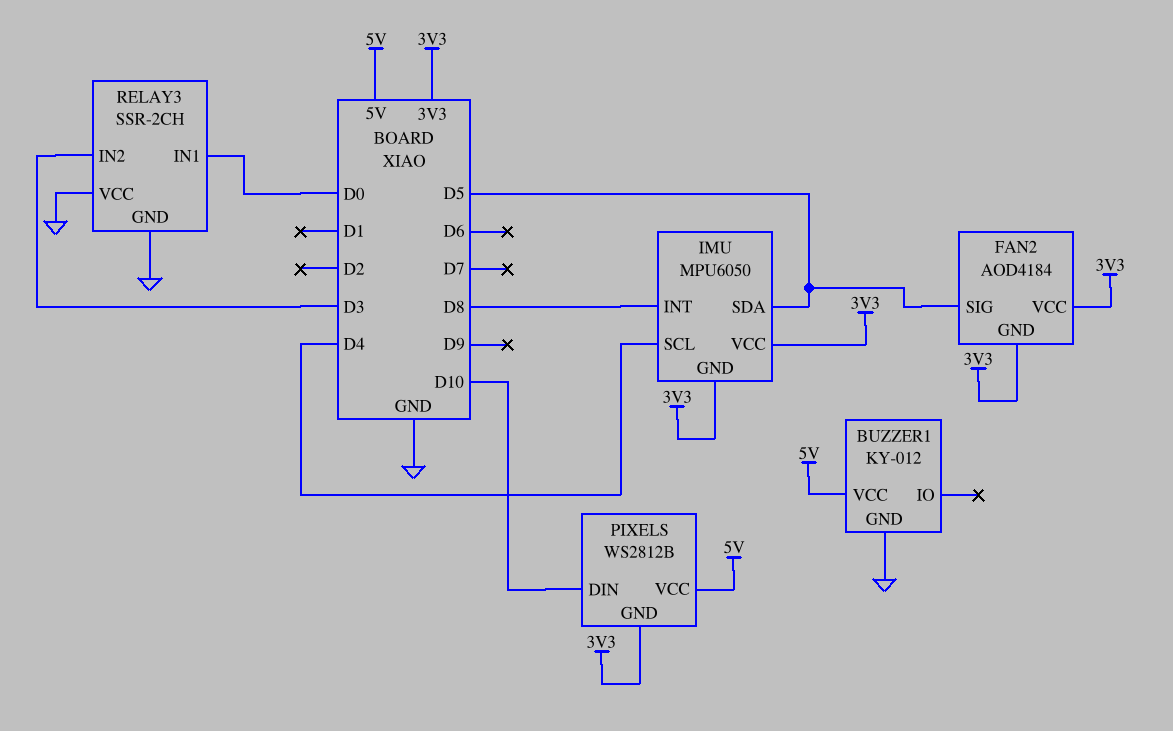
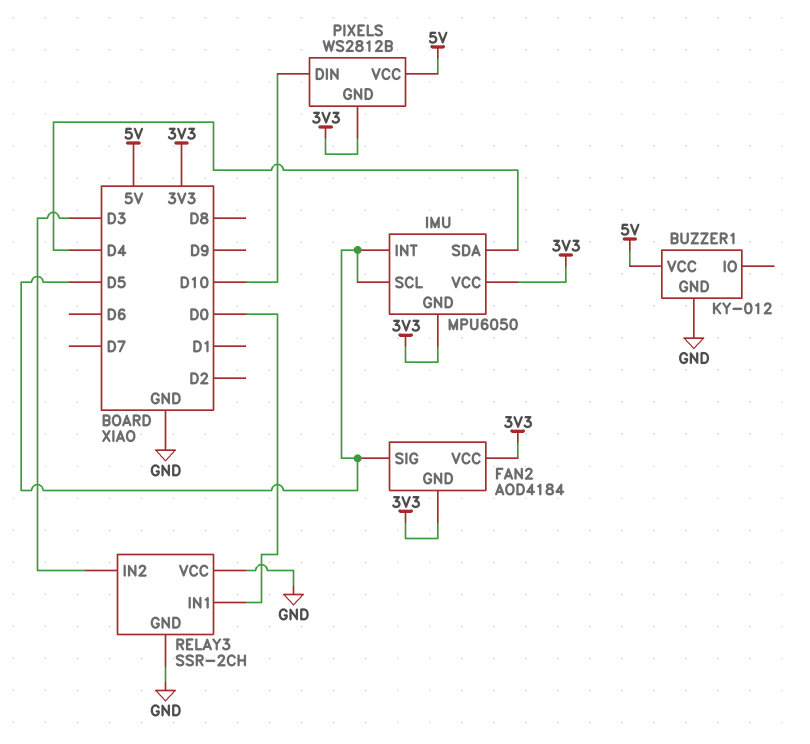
IMU pin INT: D8 -> D5
IMU pin SCL: D4 -> D5
IMU pin SDA: D5 -> D4

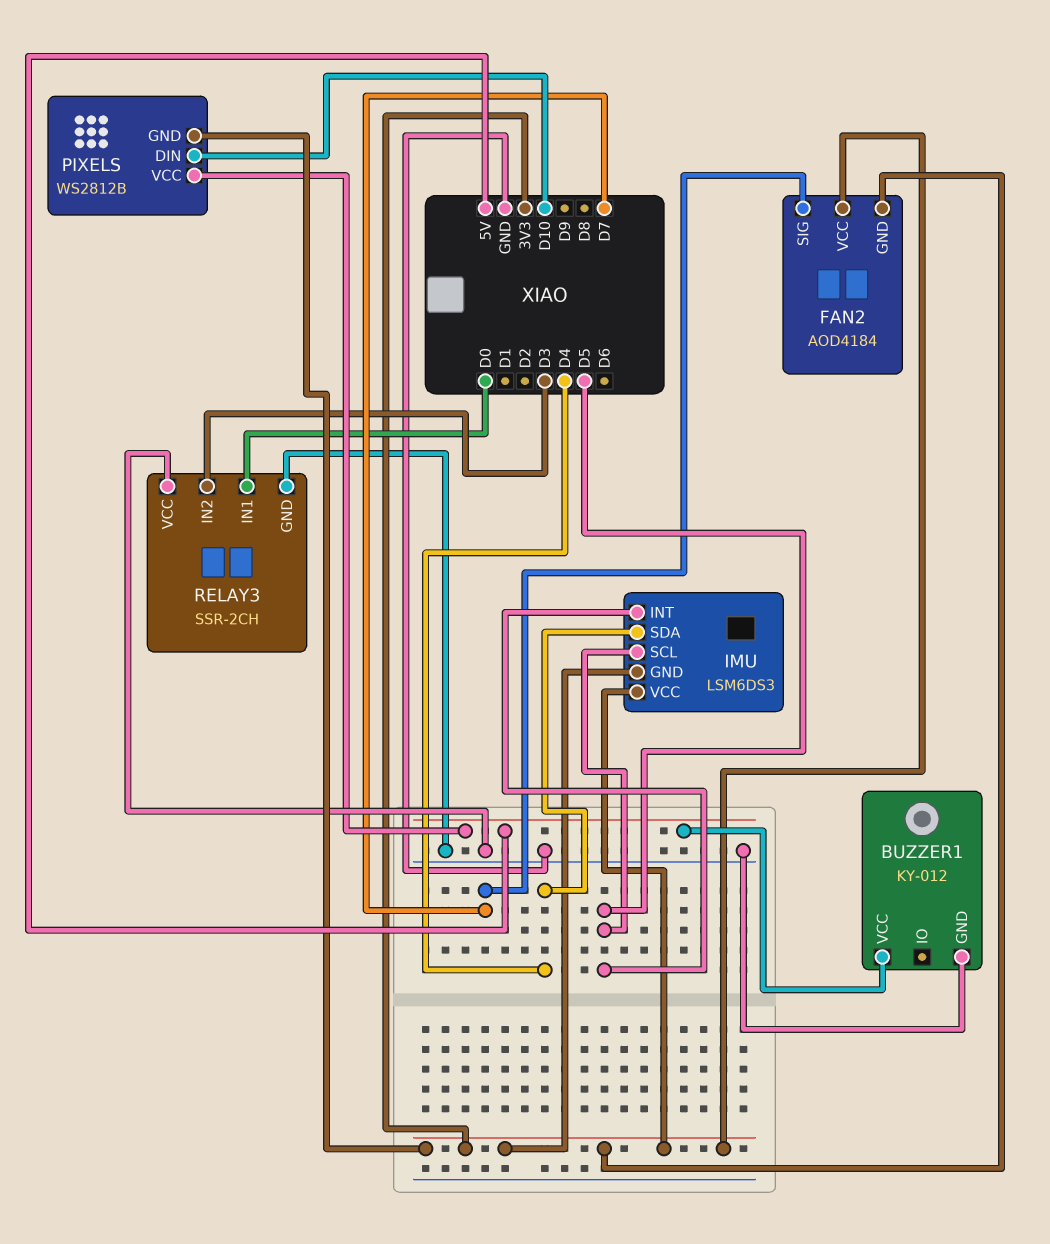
FAN2 pin SIG: D5 -> D7
IMU: MPU6050 -> LSM6DS3

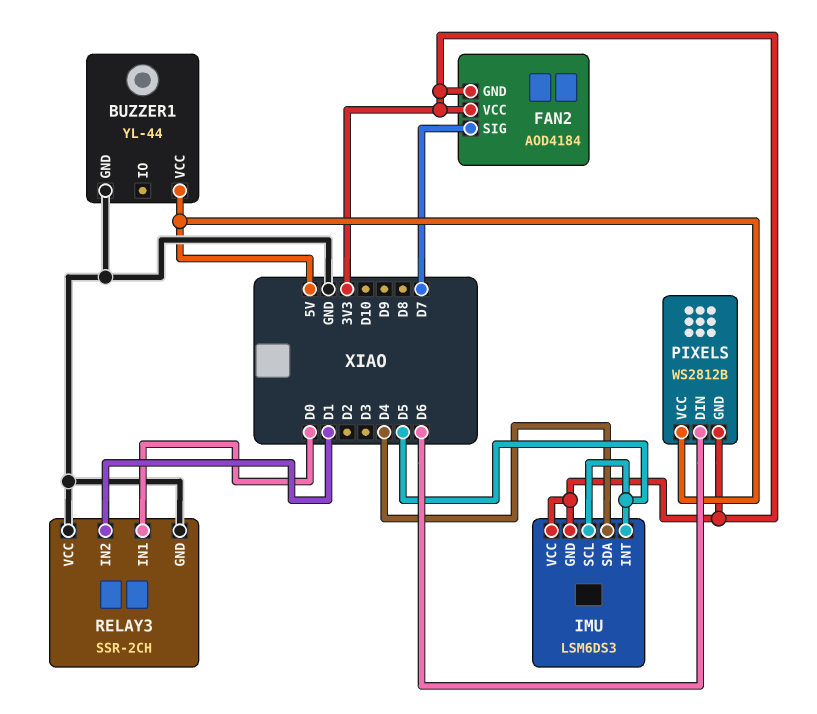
BUZZER1: KY-012 -> YL-44
PIXELS pin DIN: D10 -> D6
RELAY3 pin IN2: D3 -> D1

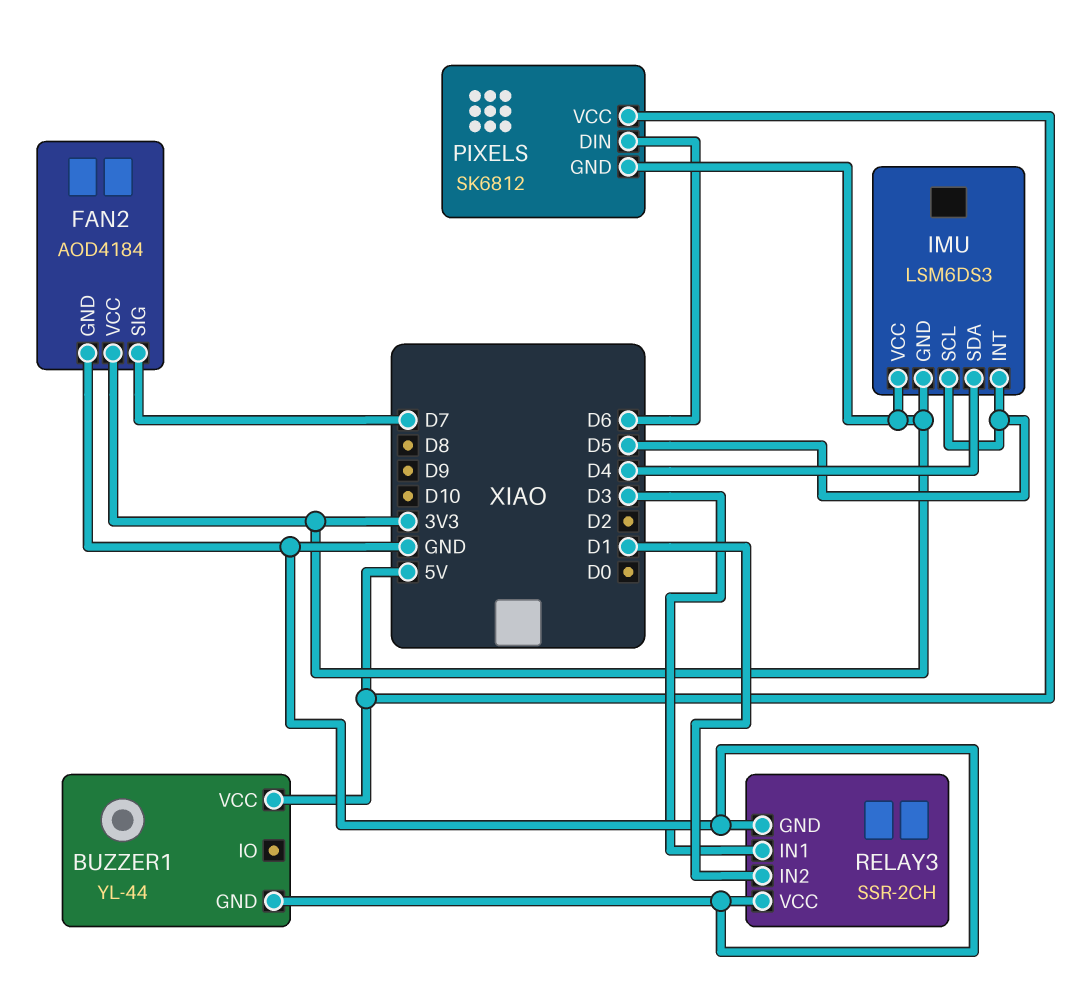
FAN2 pin GND: 3V3 -> GND
PIXELS: WS2812B -> SK6812
RELAY3 pin IN1: D0 -> D3

